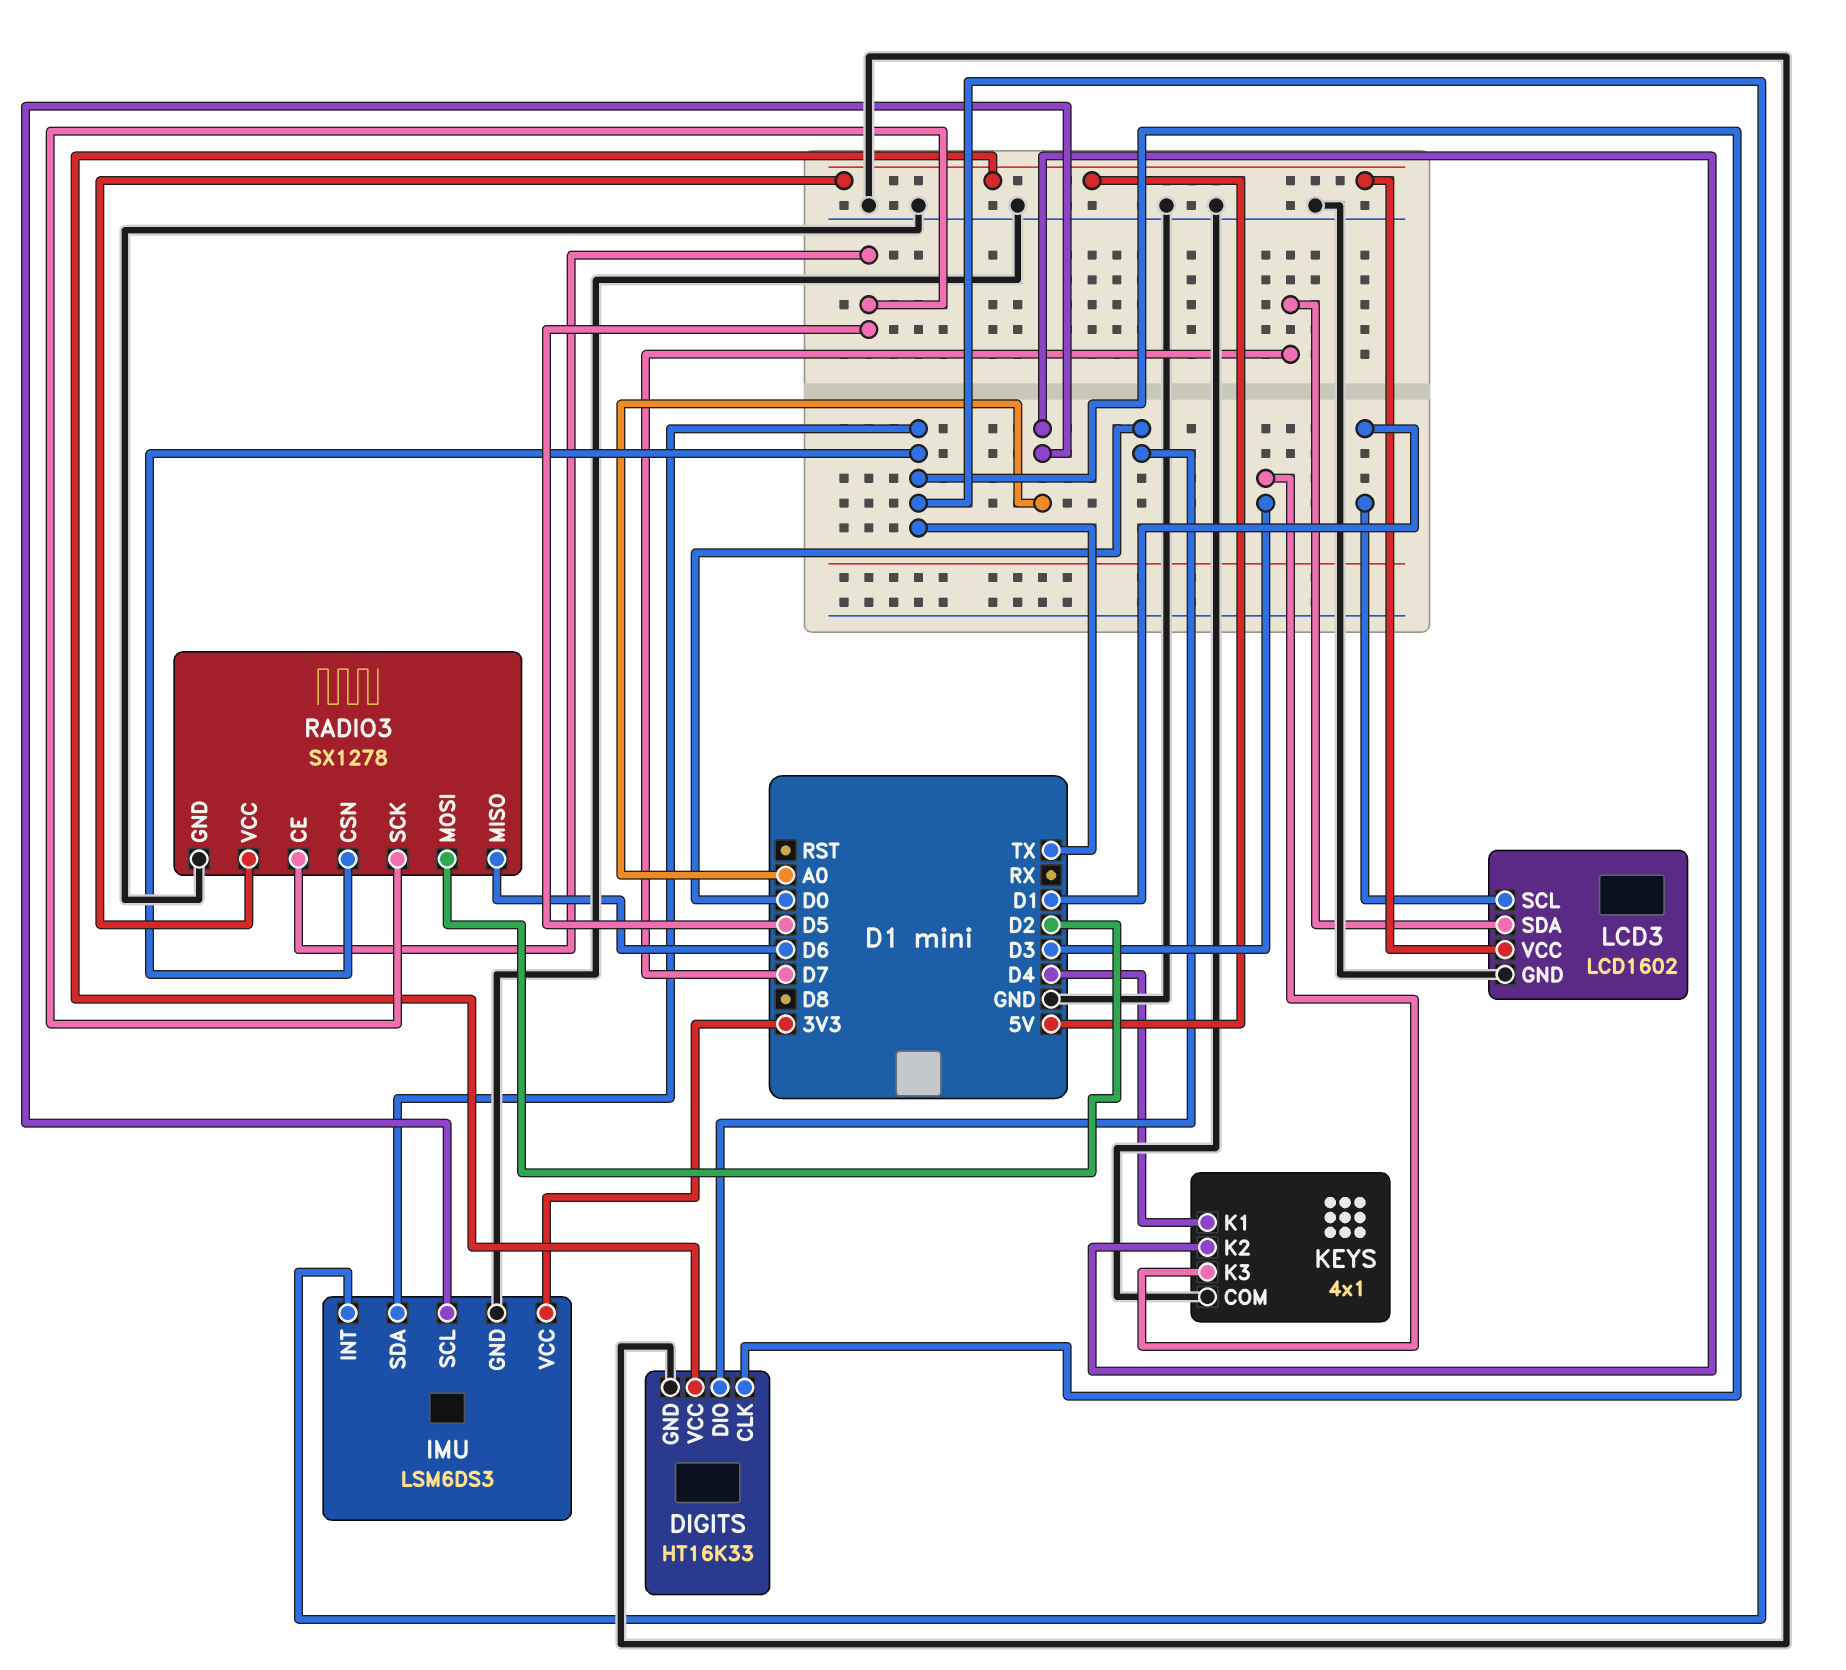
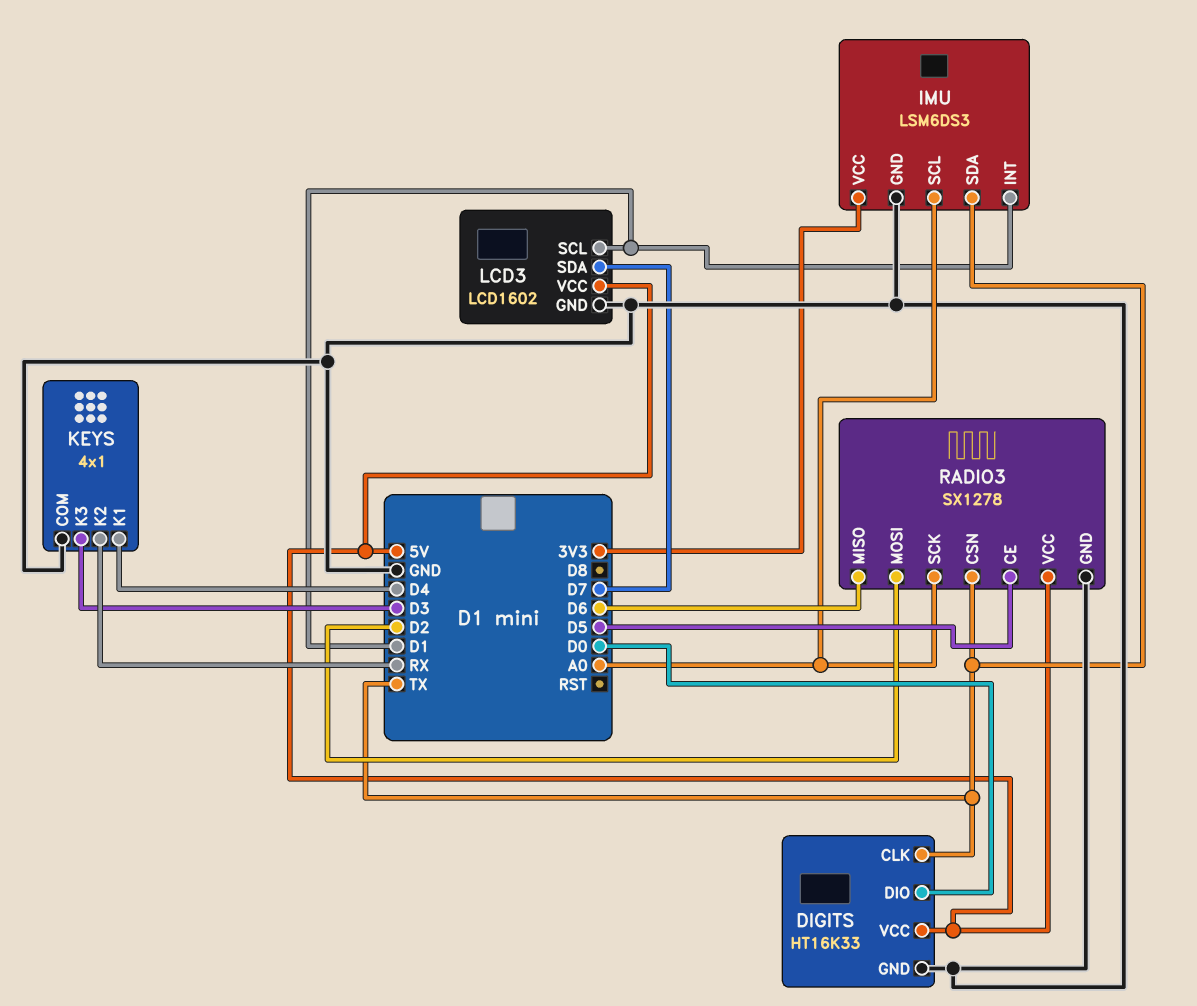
IMU pin INT: TX -> D1
KEYS pin K2: A0 -> RX
RADIO3 pin SCK: D5 -> A0

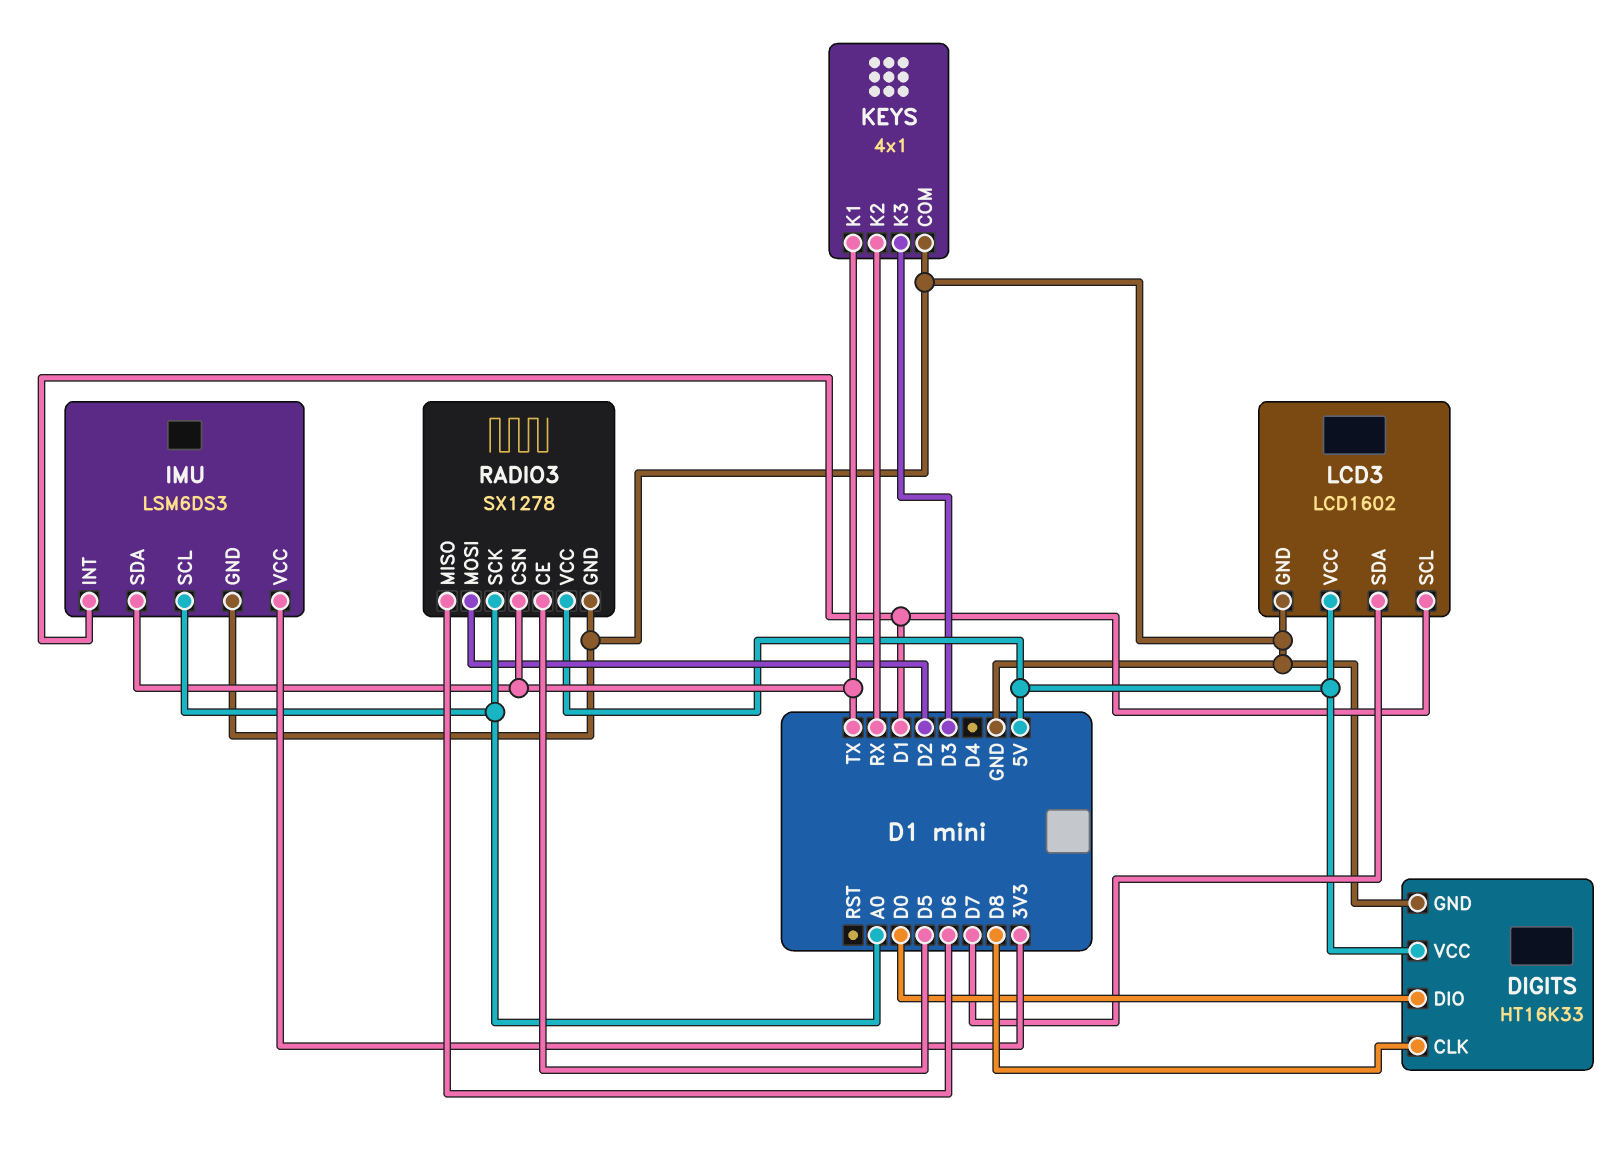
DIGITS pin CLK: TX -> D8
KEYS pin K1: D4 -> TX

